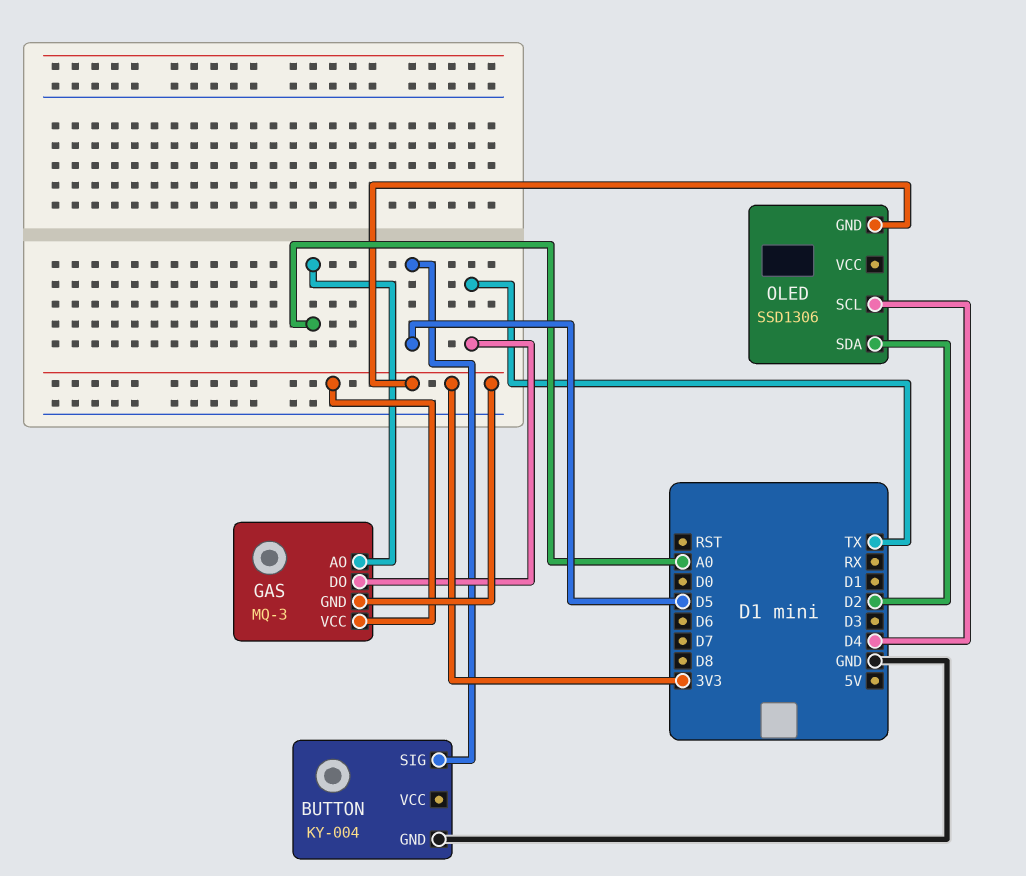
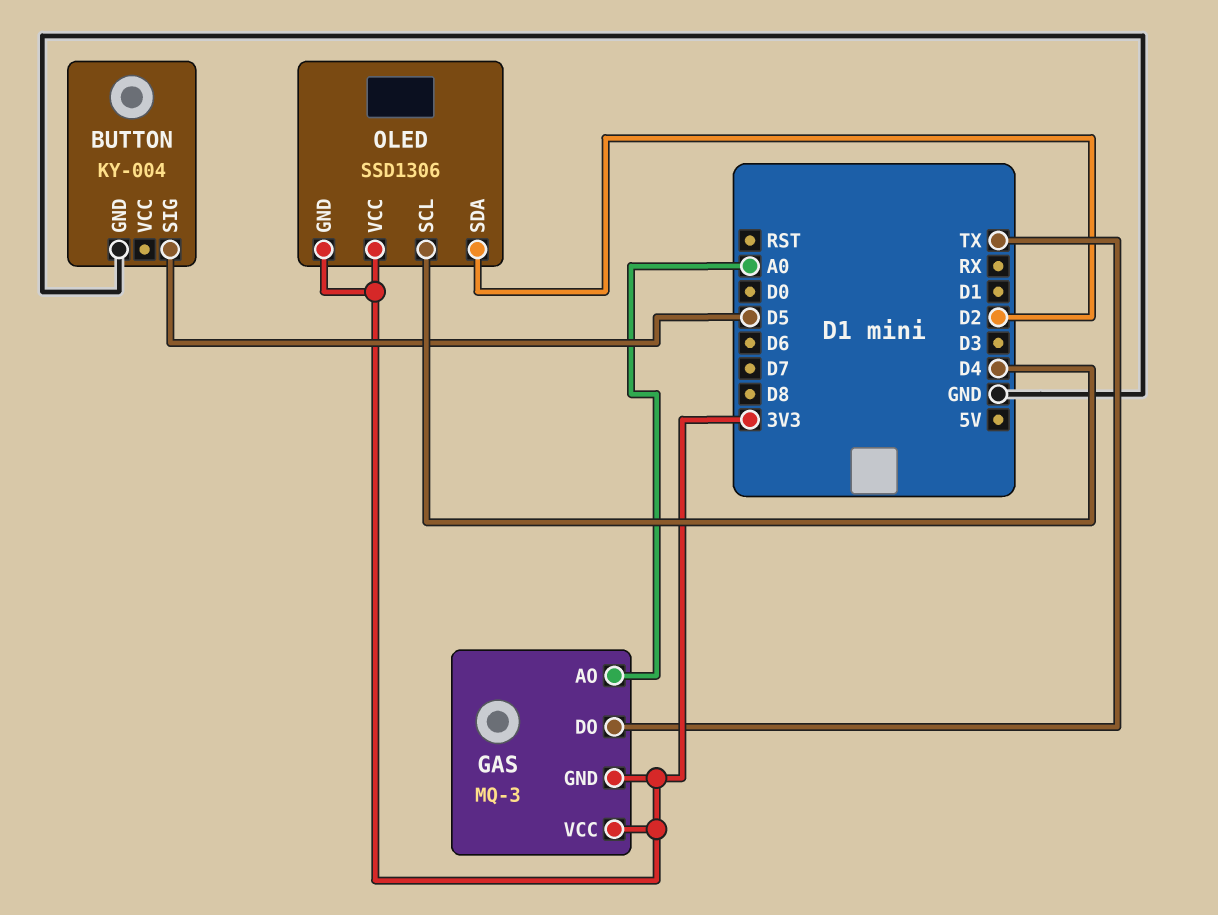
OLED pin VCC: none -> 3V3

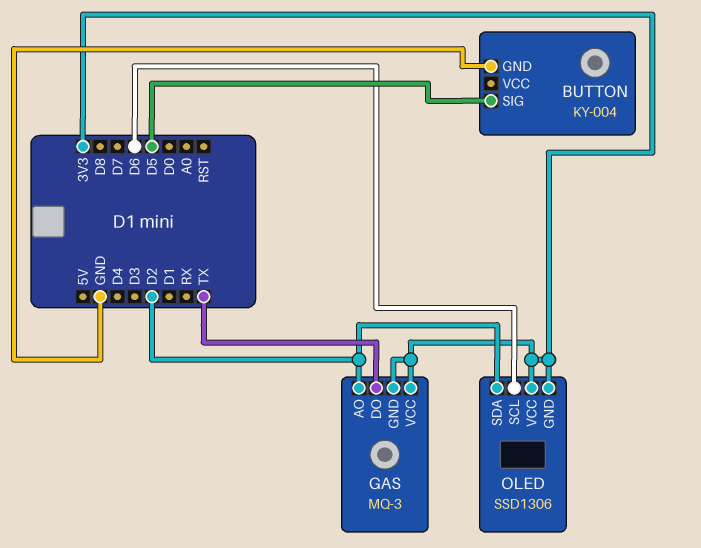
GAS pin AO: A0 -> D2
OLED pin SCL: D4 -> D6

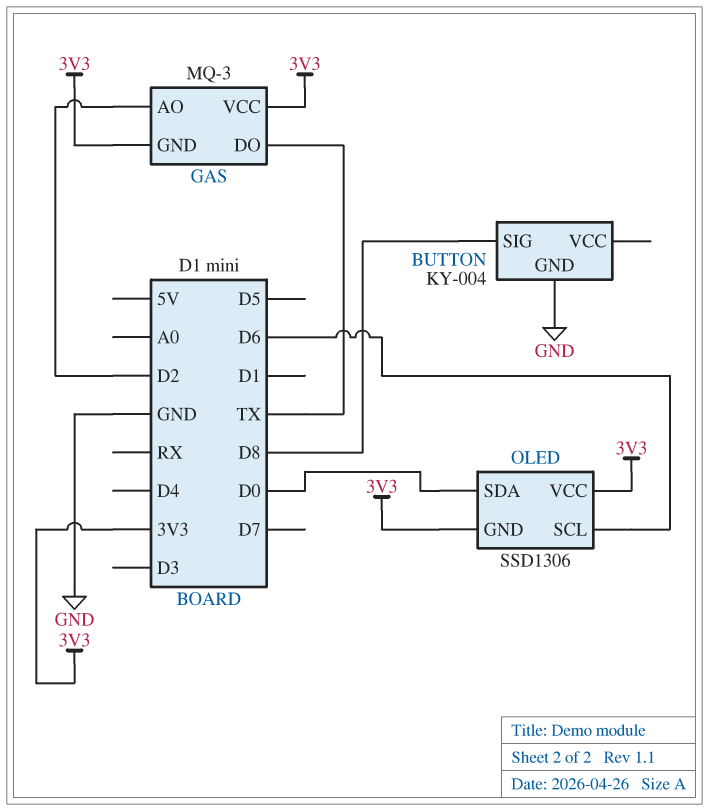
BUTTON pin SIG: D5 -> D8
OLED pin SDA: D2 -> D0

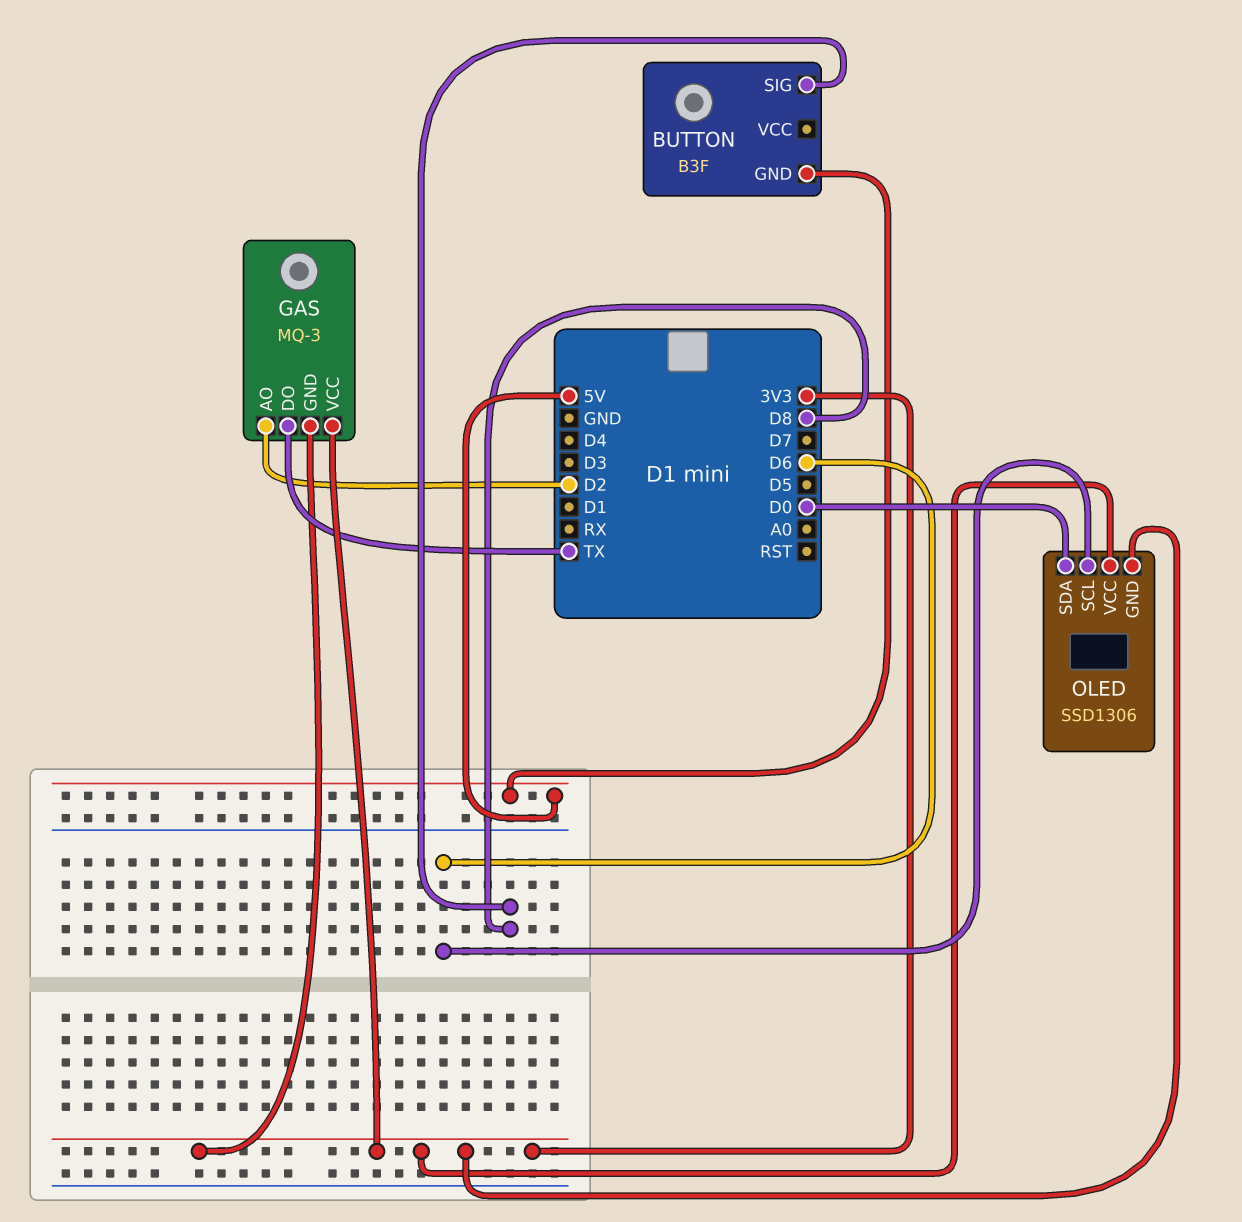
BUTTON: KY-004 -> B3F
BUTTON pin GND: GND -> 5V

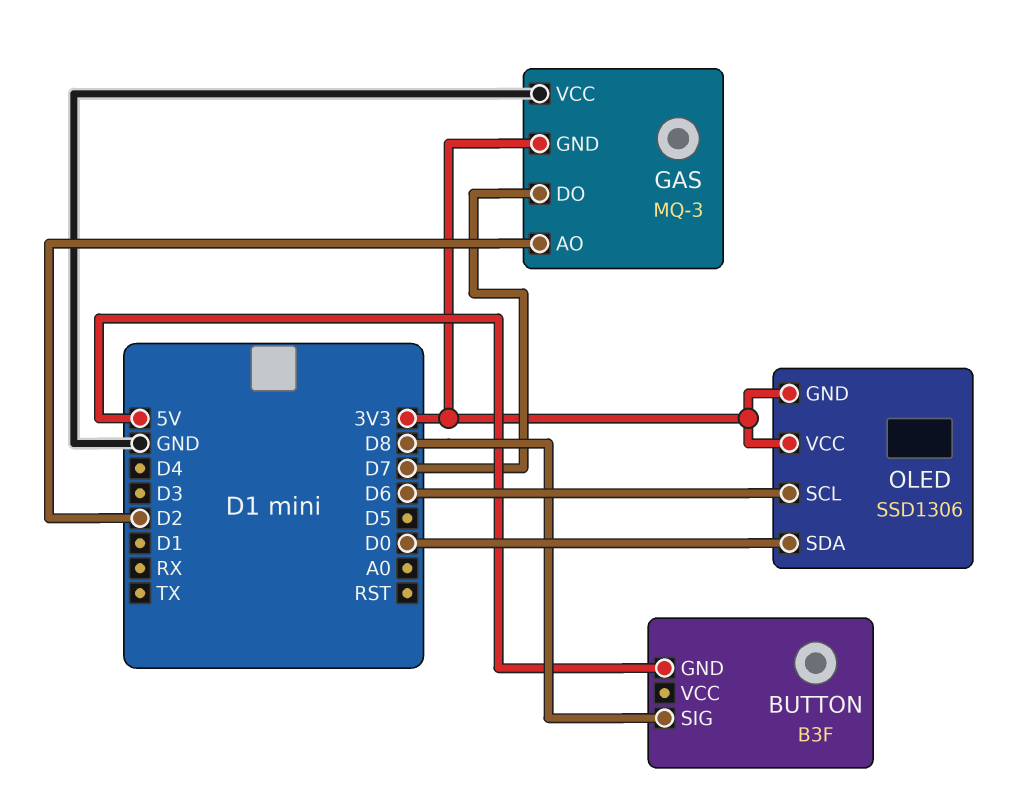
GAS pin DO: TX -> D7
GAS pin VCC: 3V3 -> GND

